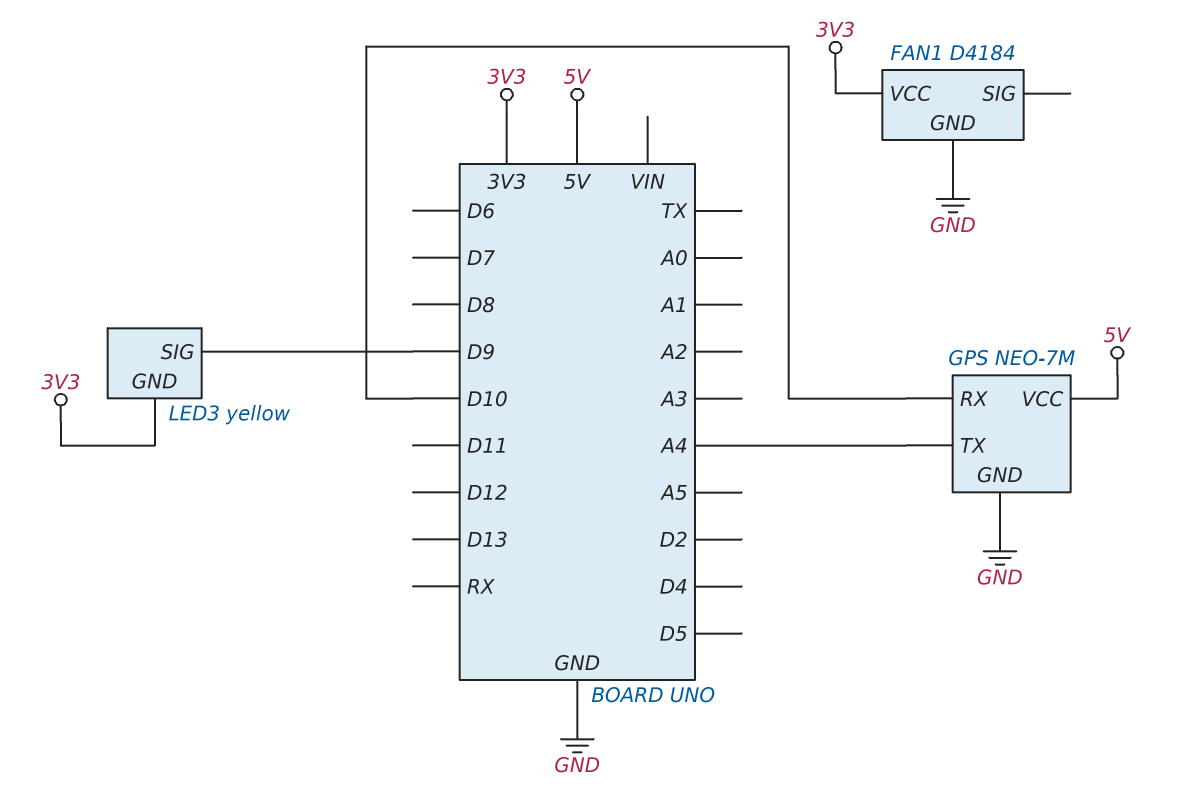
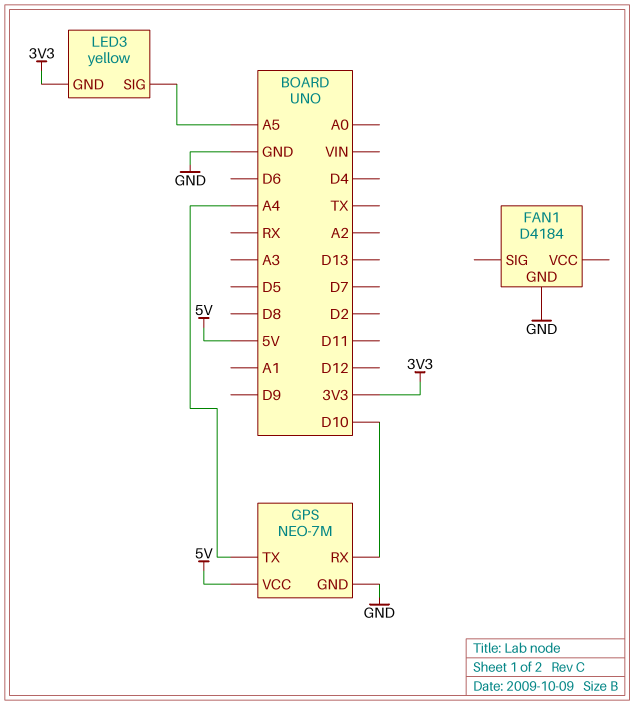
FAN1 pin VCC: 3V3 -> none
LED3 pin SIG: D9 -> A5

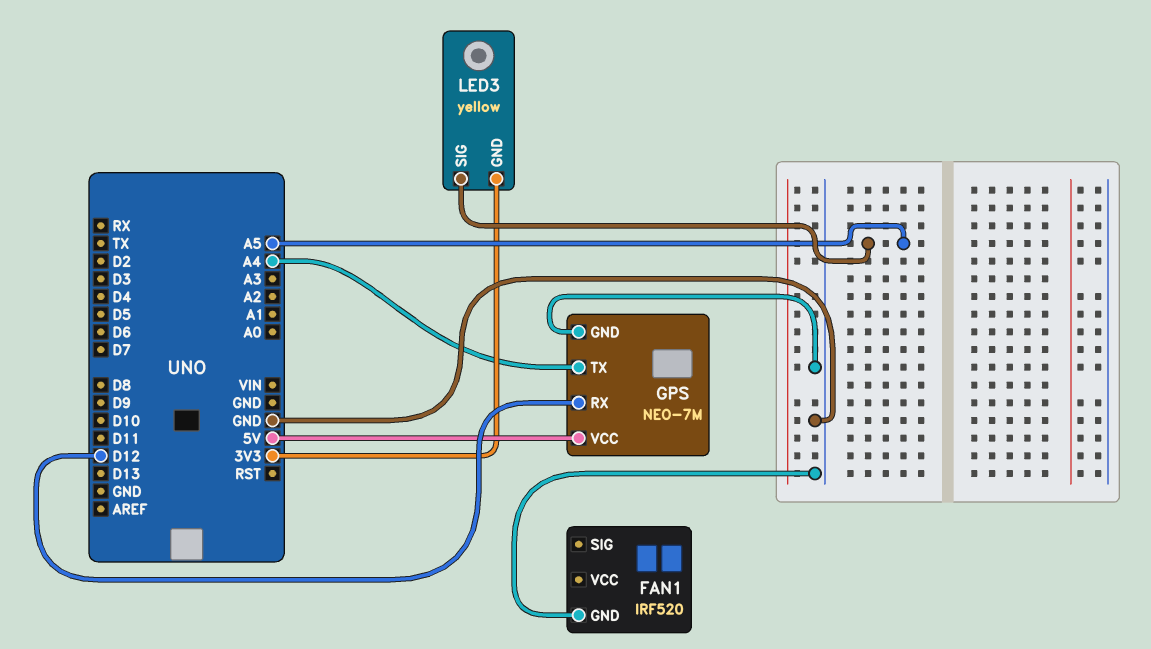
FAN1: D4184 -> IRF520
GPS pin RX: D10 -> D12

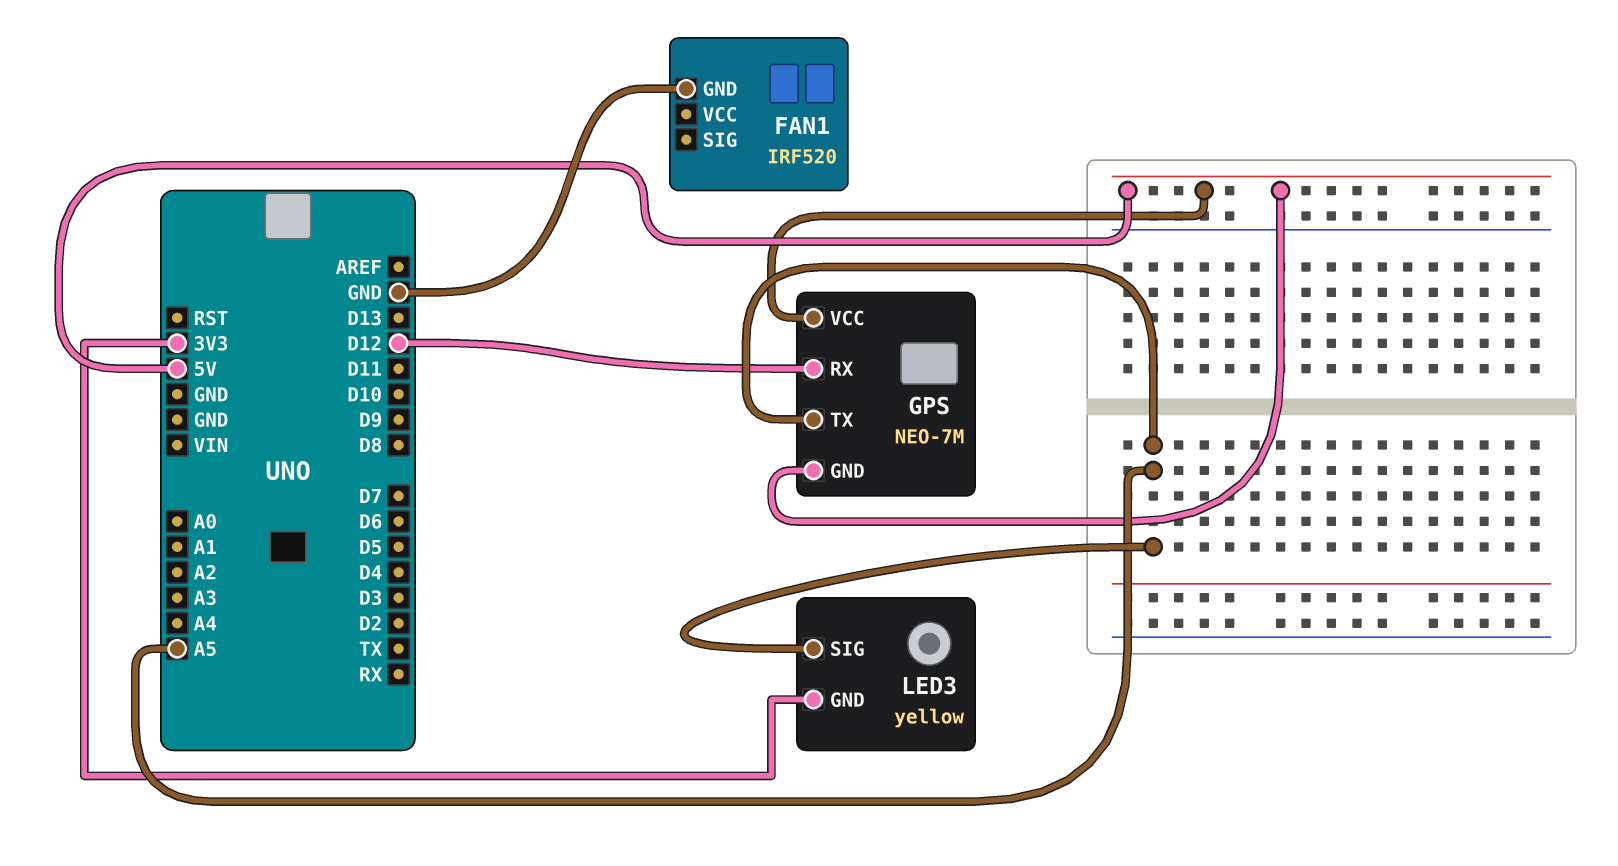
GPS pin GND: GND -> 5V
GPS pin TX: A4 -> A5

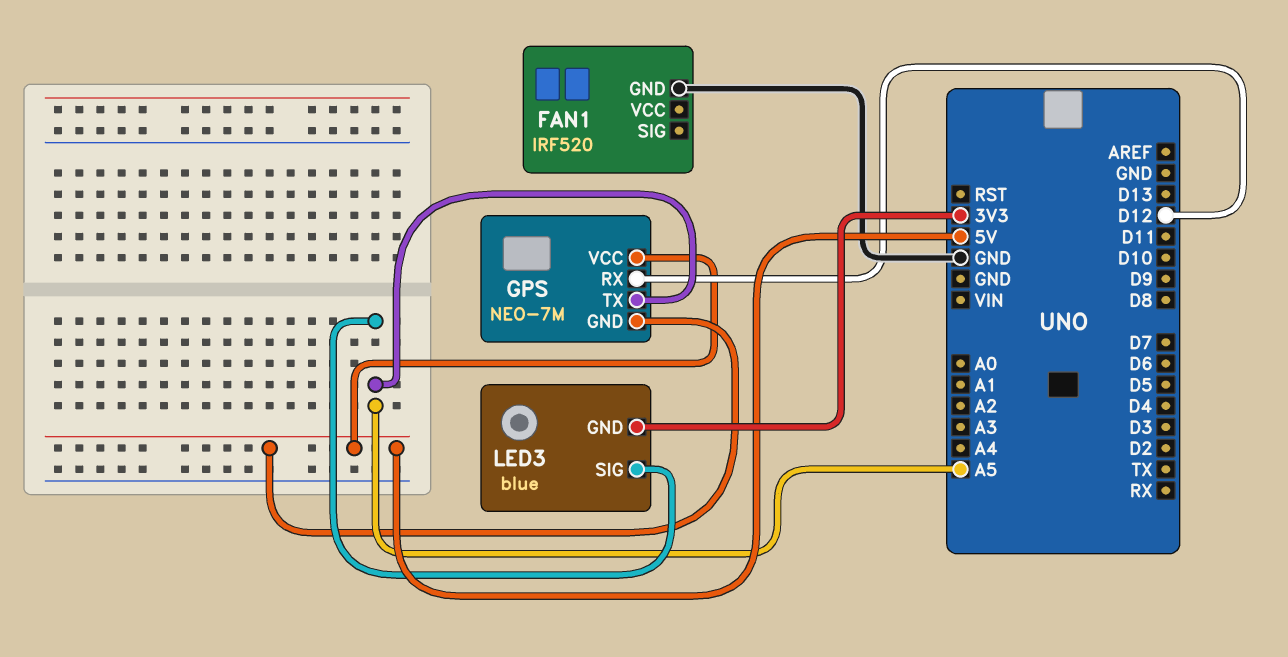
LED3: yellow -> blue

